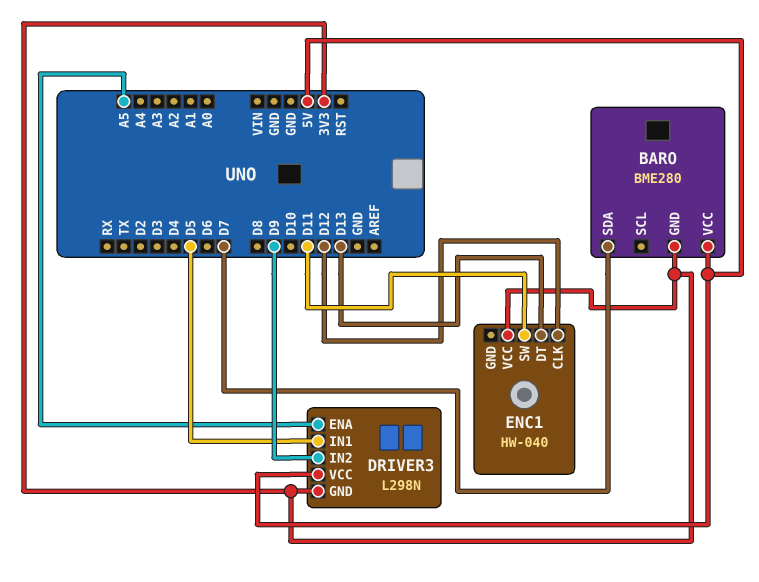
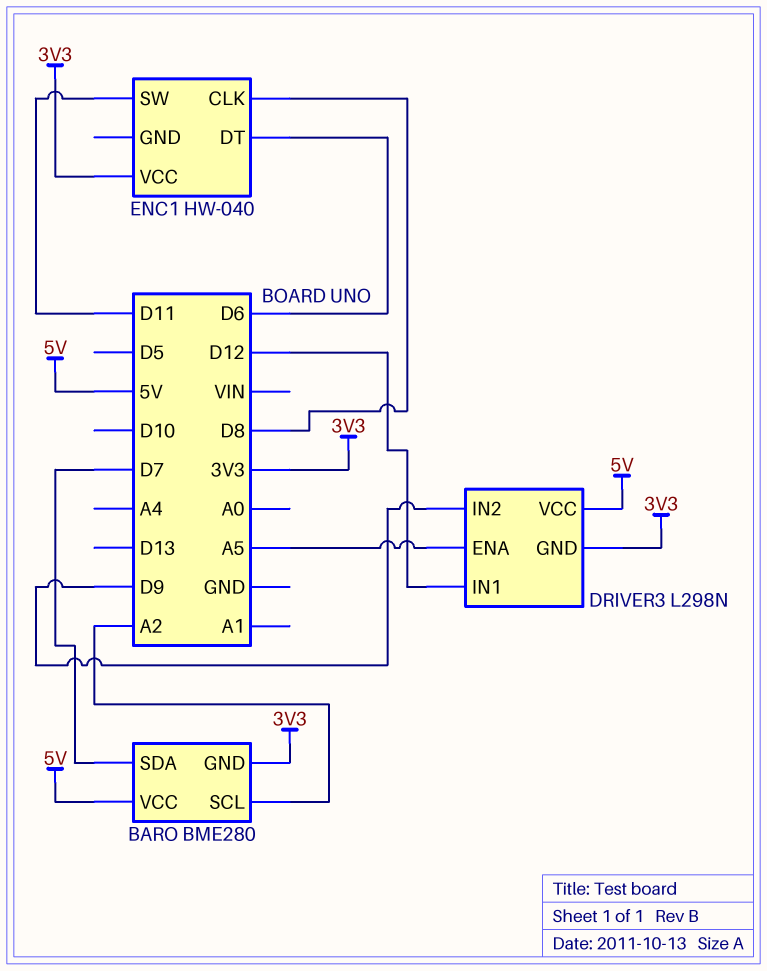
BARO pin SCL: none -> A2
DRIVER3 pin IN1: D5 -> D12
ENC1 pin CLK: D12 -> D8
ENC1 pin DT: D13 -> D6

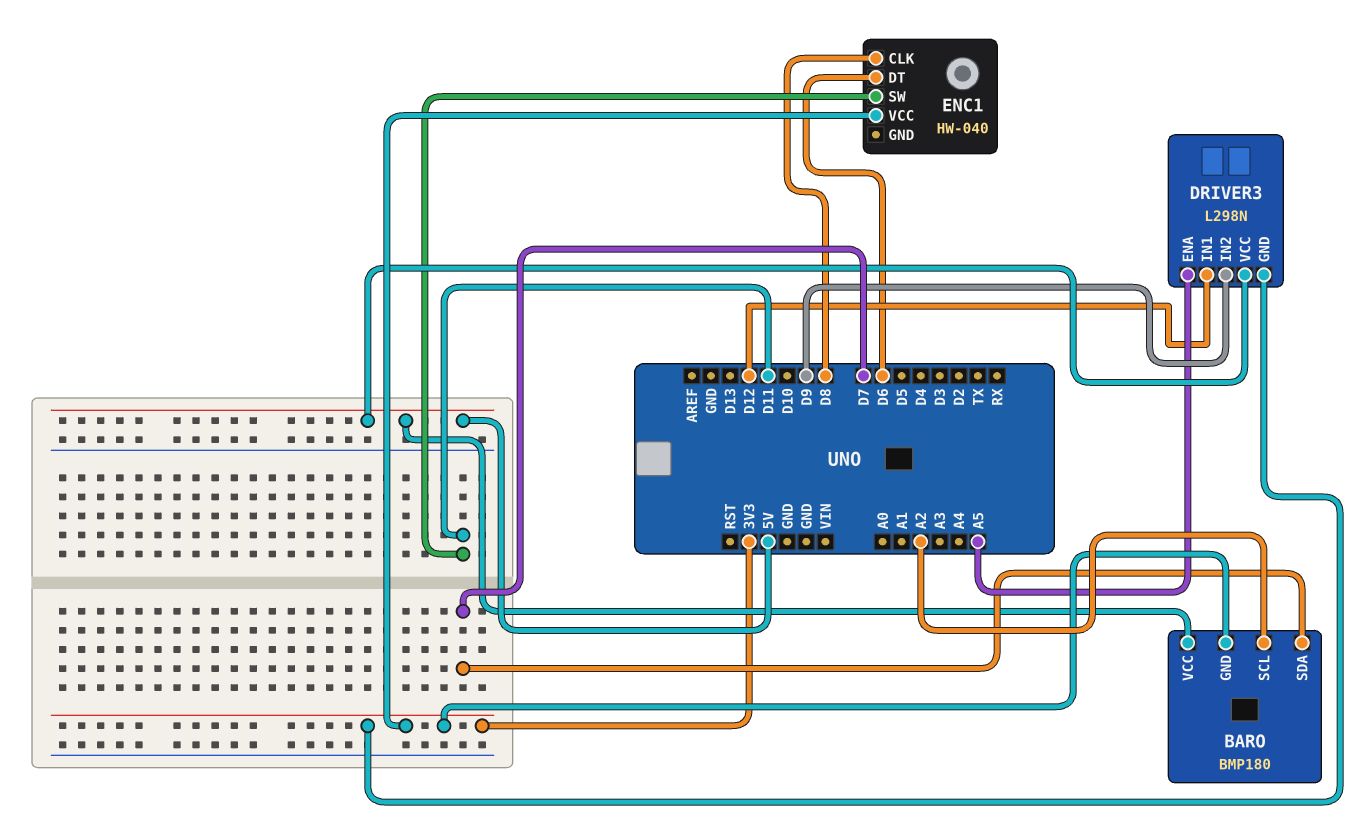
BARO: BME280 -> BMP180

